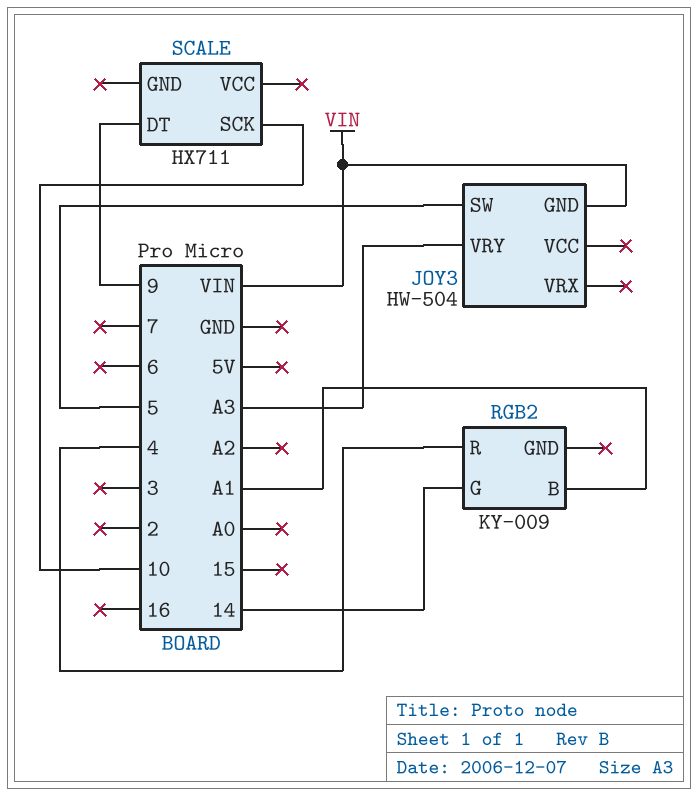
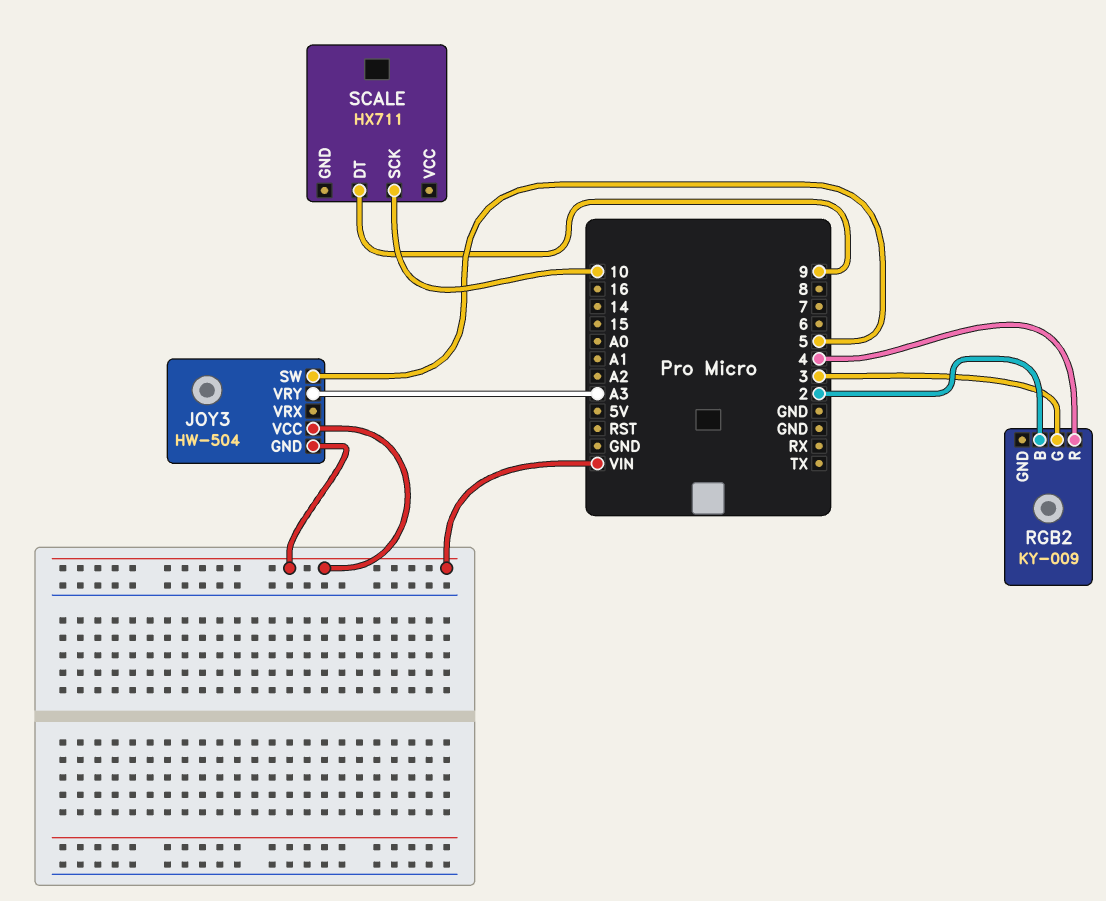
JOY3 pin VCC: none -> VIN
RGB2 pin B: A1 -> 2
RGB2 pin G: 14 -> 3

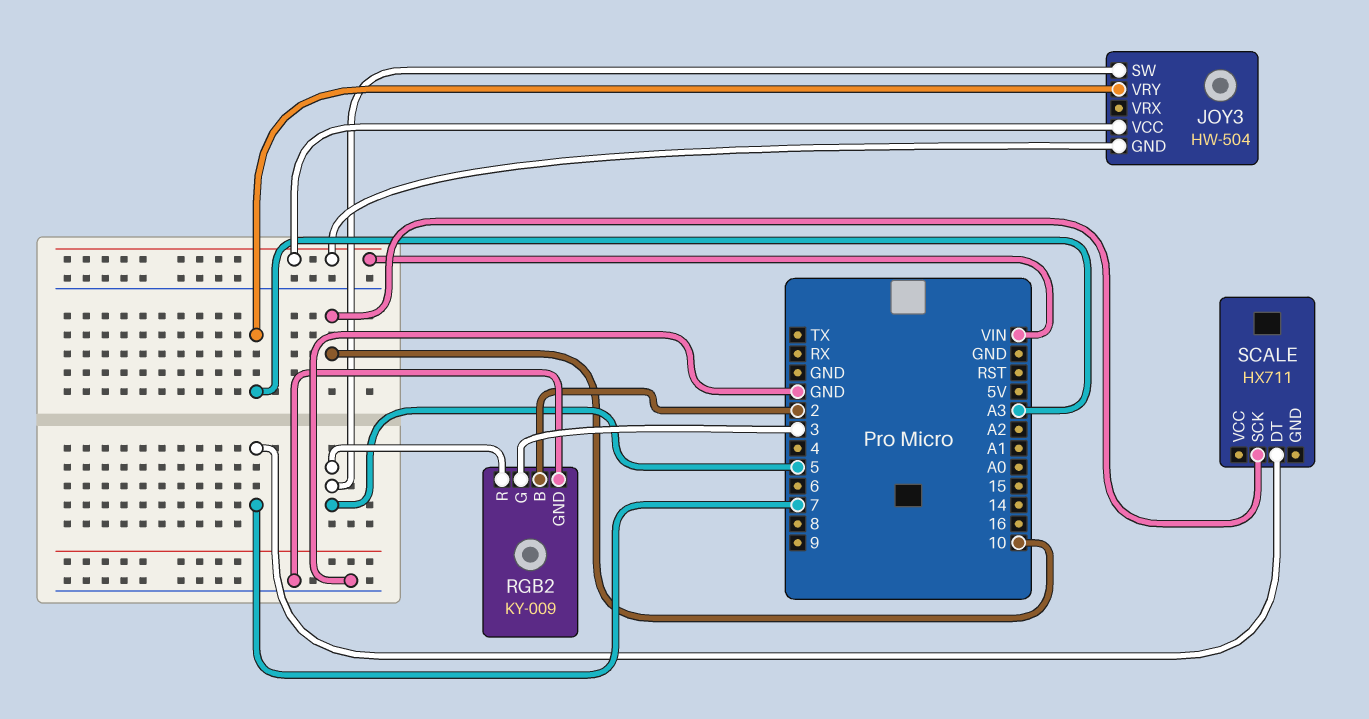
RGB2 pin GND: none -> GND
RGB2 pin R: 4 -> 5
SCALE pin DT: 9 -> 7

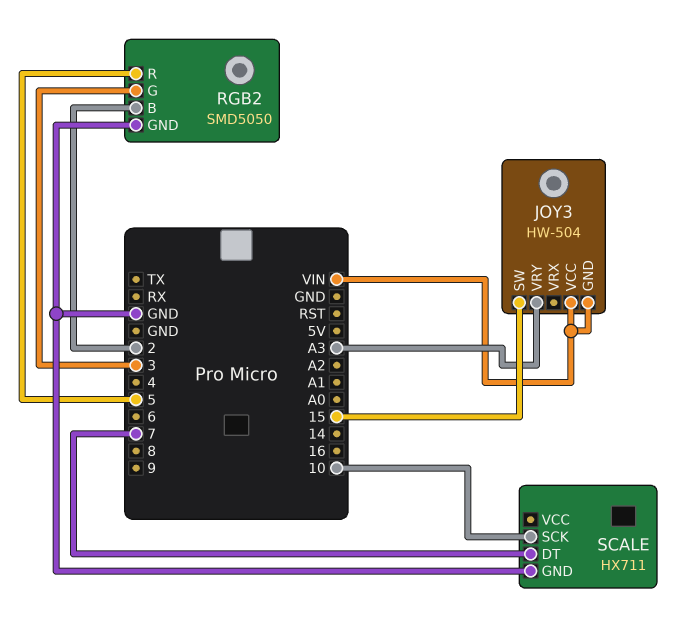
JOY3 pin SW: 5 -> 15
RGB2: KY-009 -> SMD5050
SCALE pin GND: none -> GND

